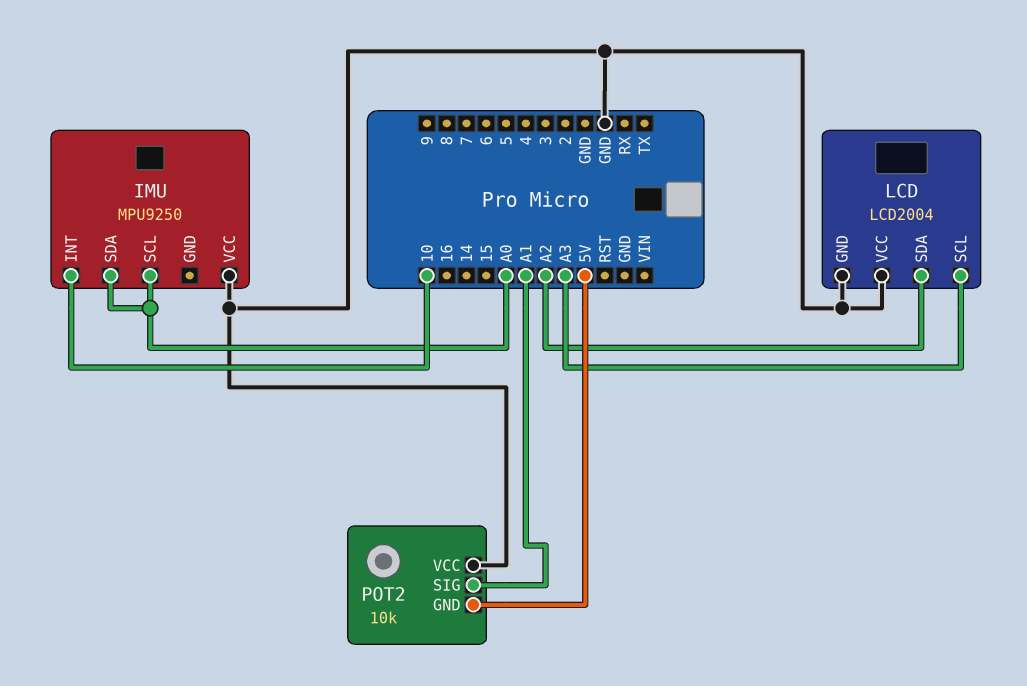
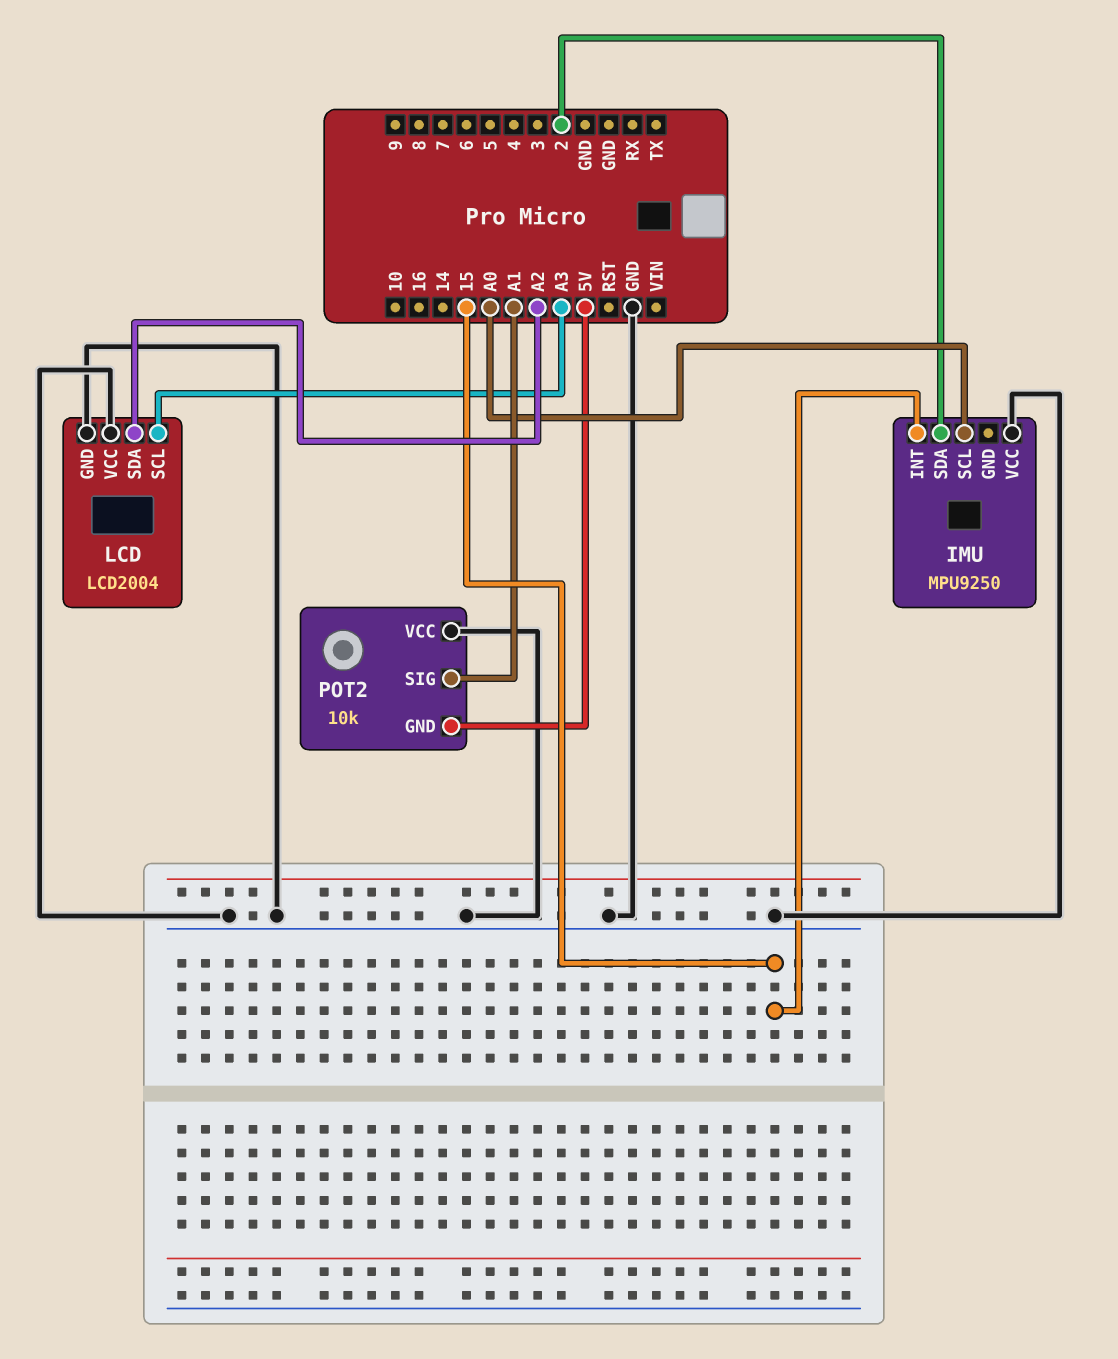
IMU pin INT: 10 -> 15
IMU pin SDA: A0 -> 2

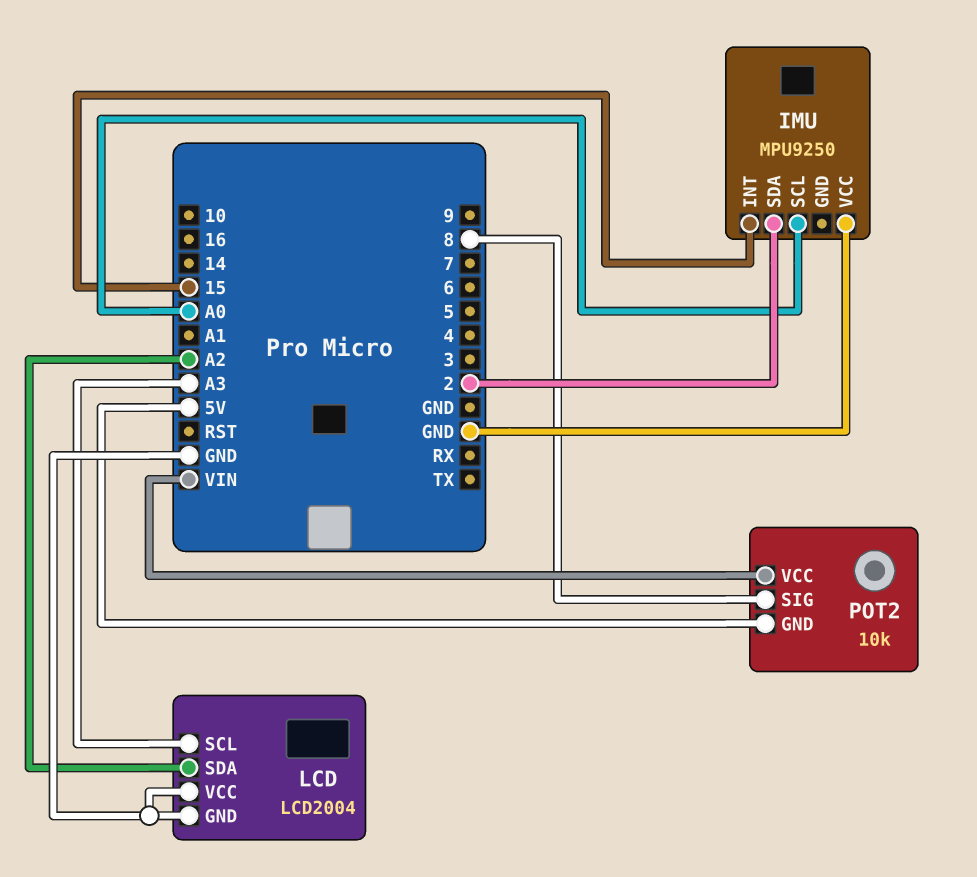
POT2 pin SIG: A1 -> 8
POT2 pin VCC: GND -> VIN

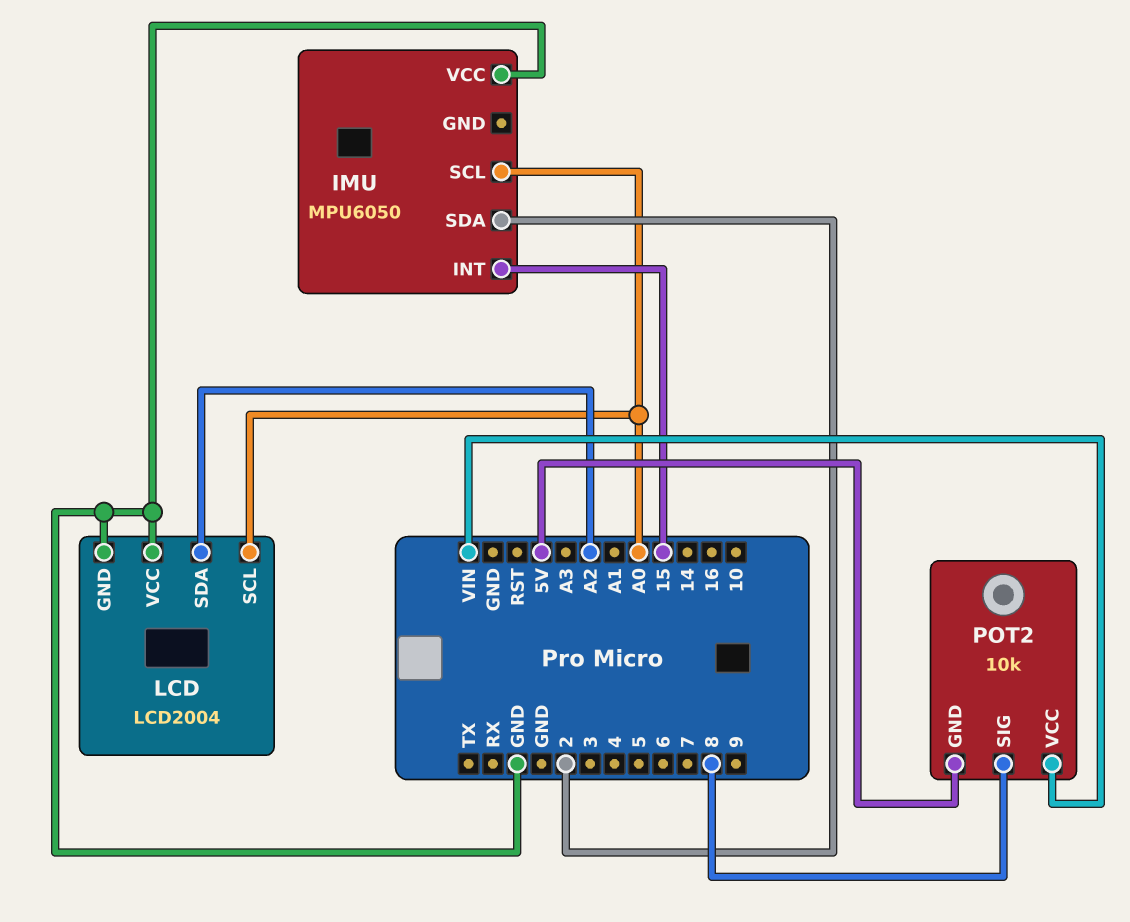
IMU: MPU9250 -> MPU6050
LCD pin SCL: A3 -> A0

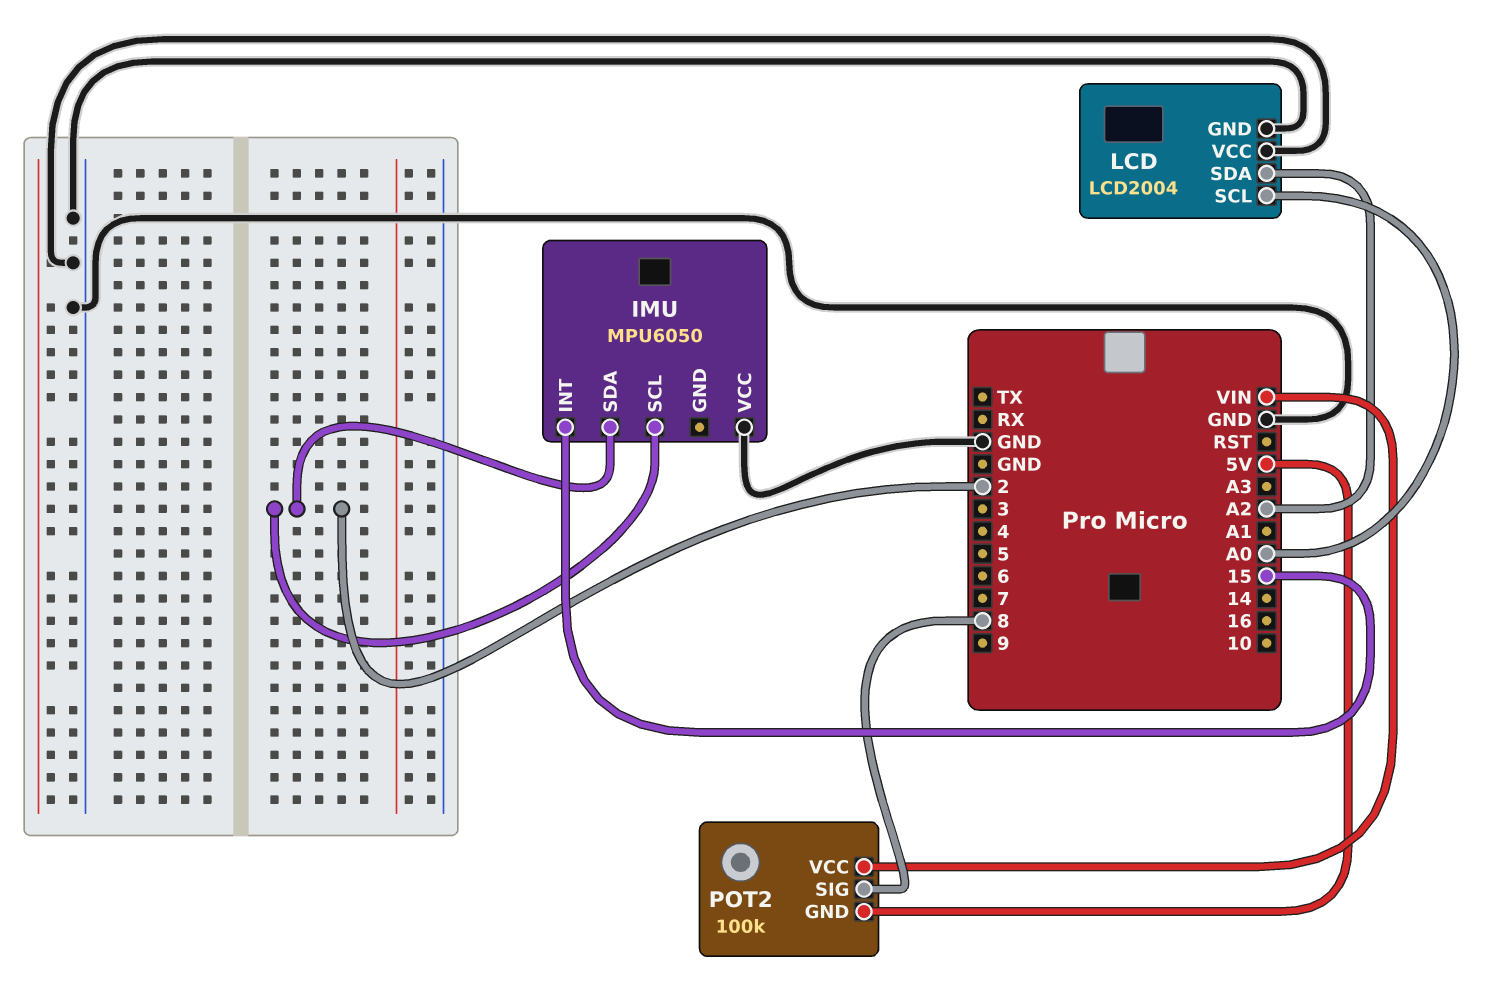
IMU pin SCL: A0 -> 2
POT2: 10k -> 100k

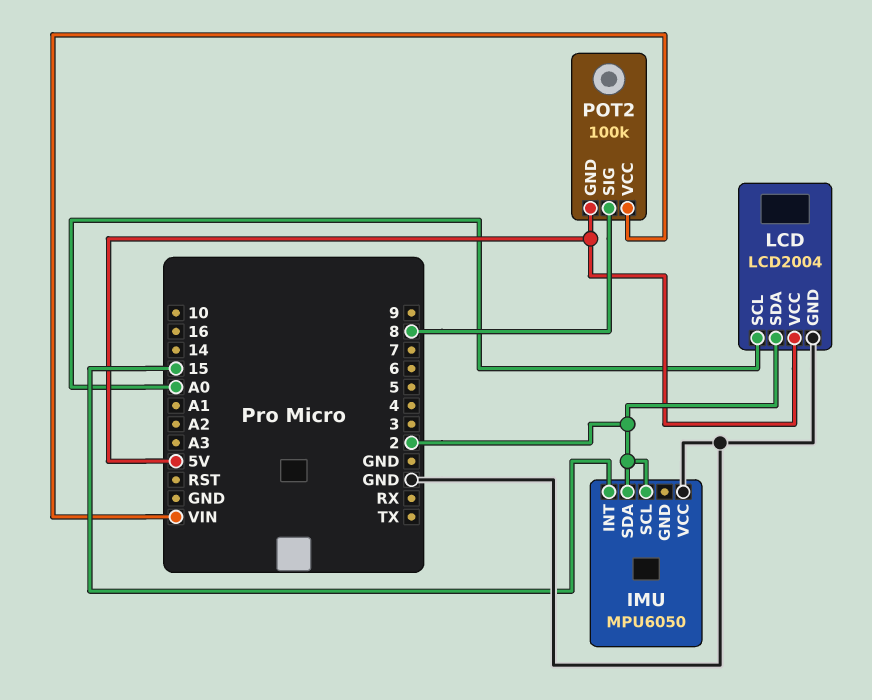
LCD pin SDA: A2 -> 2
LCD pin VCC: GND -> 5V

